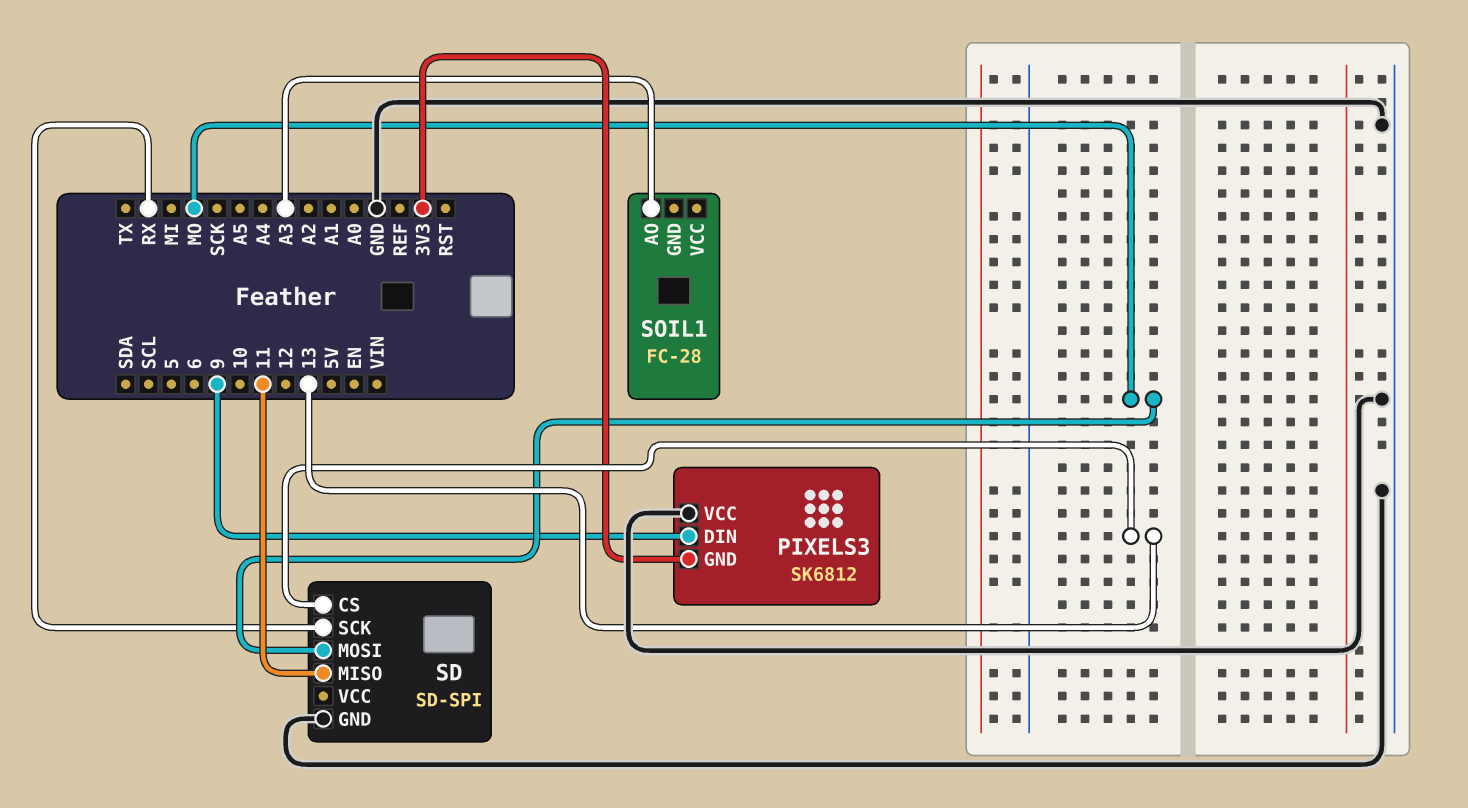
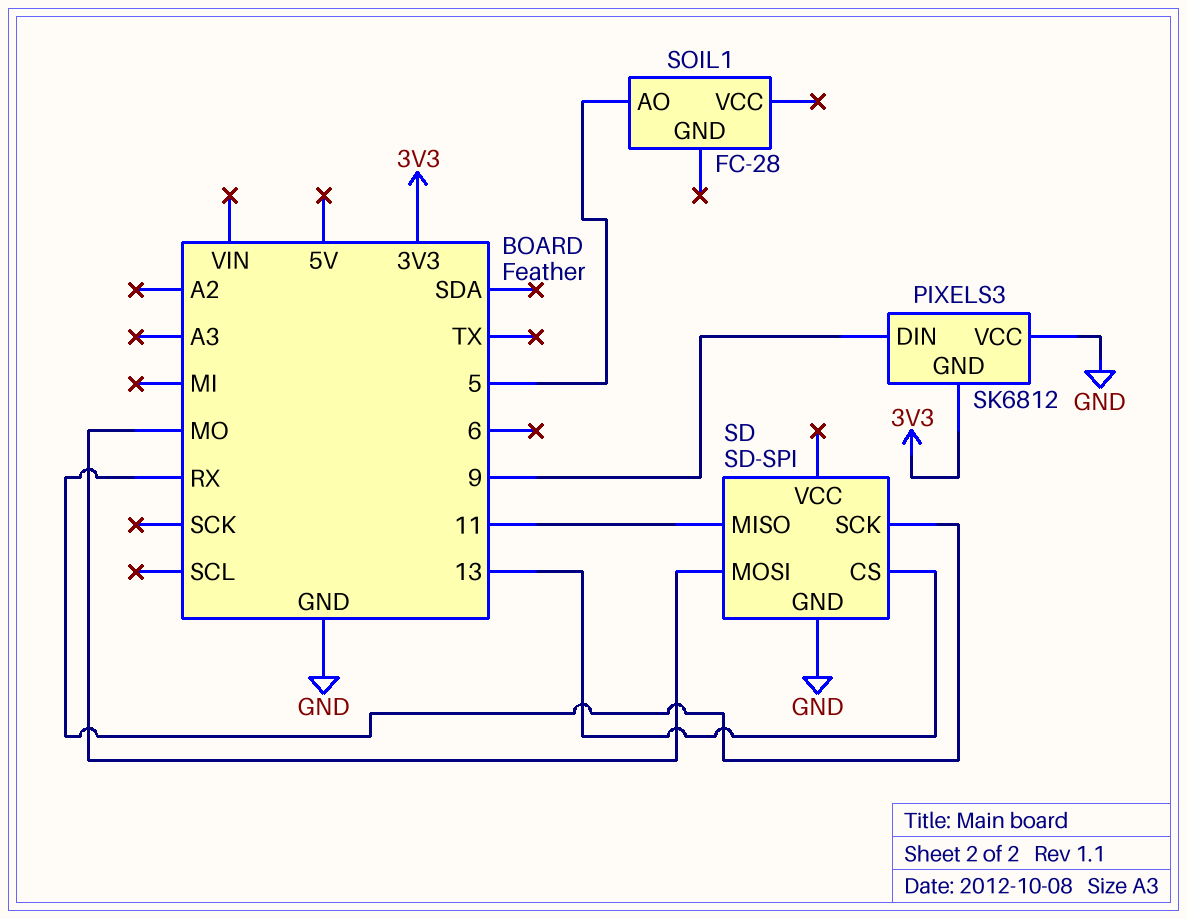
SOIL1 pin AO: A3 -> 5

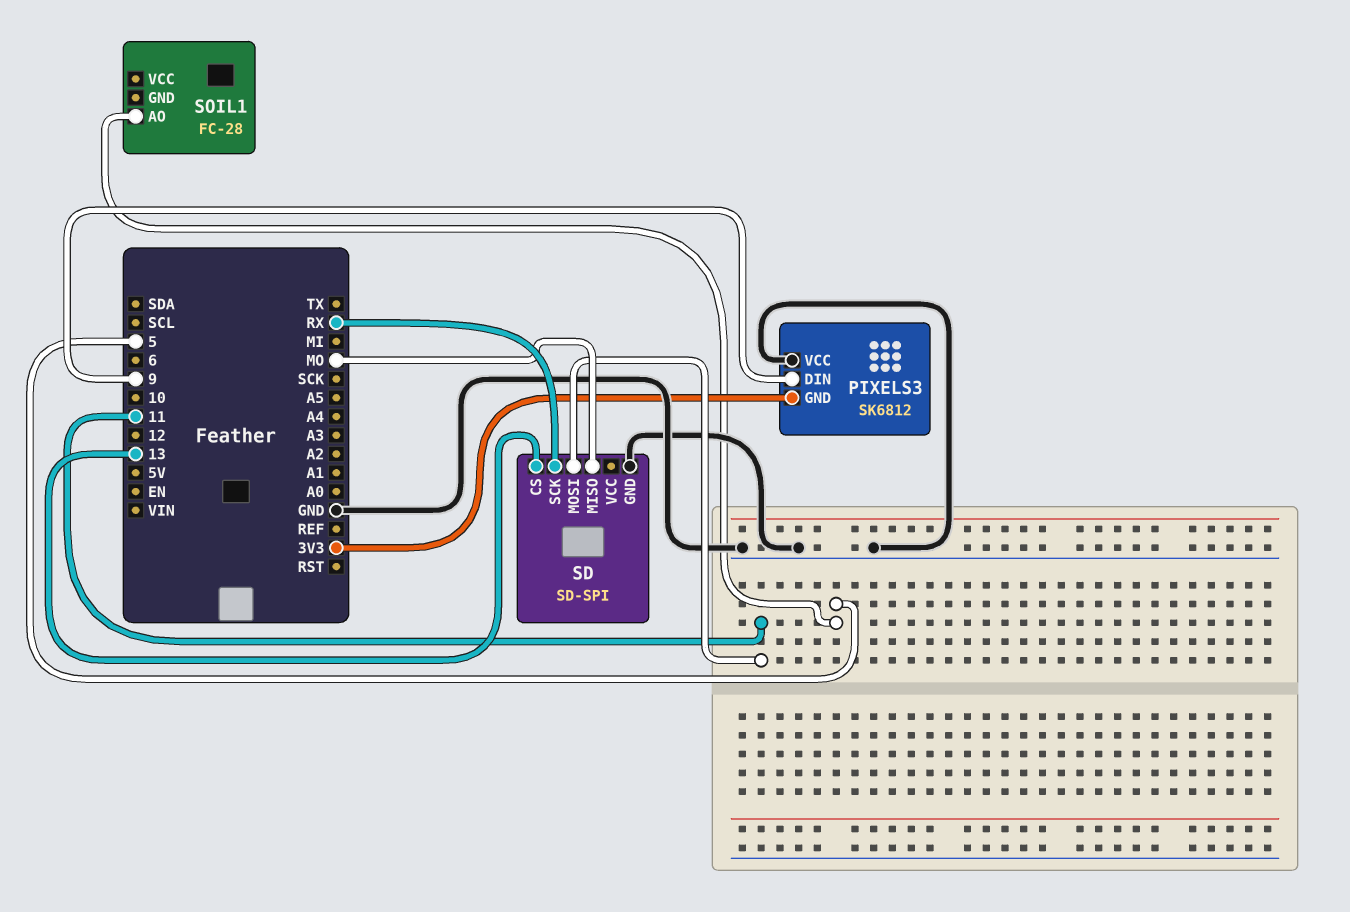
SD pin MISO: 11 -> MO
SD pin MOSI: MO -> 11

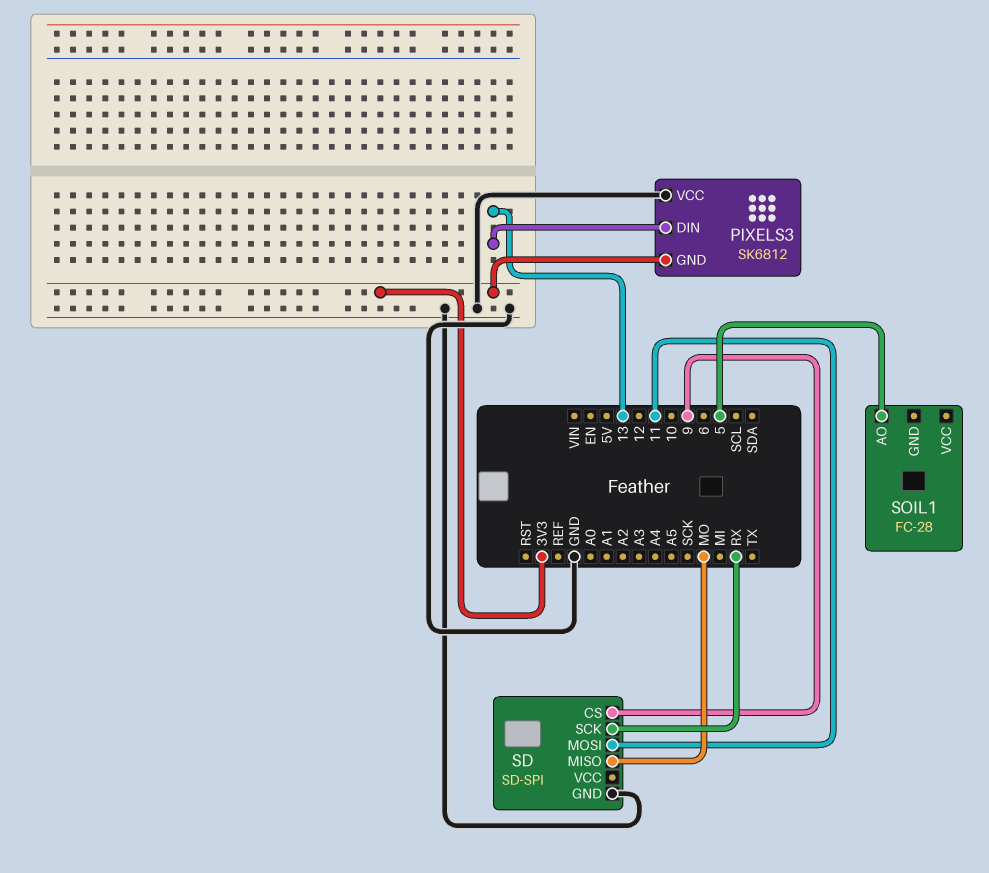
PIXELS3 pin DIN: 9 -> 13
SD pin CS: 13 -> 9

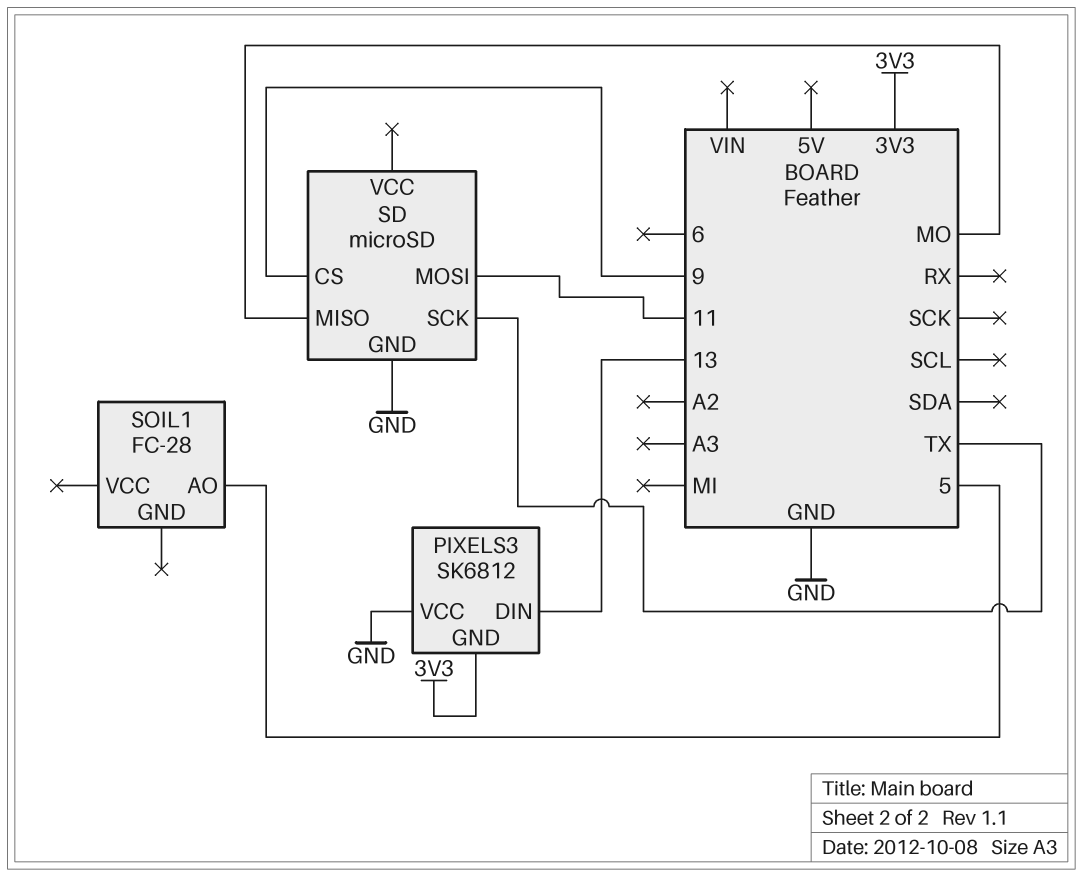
SD: SD-SPI -> microSD
SD pin SCK: RX -> TX

